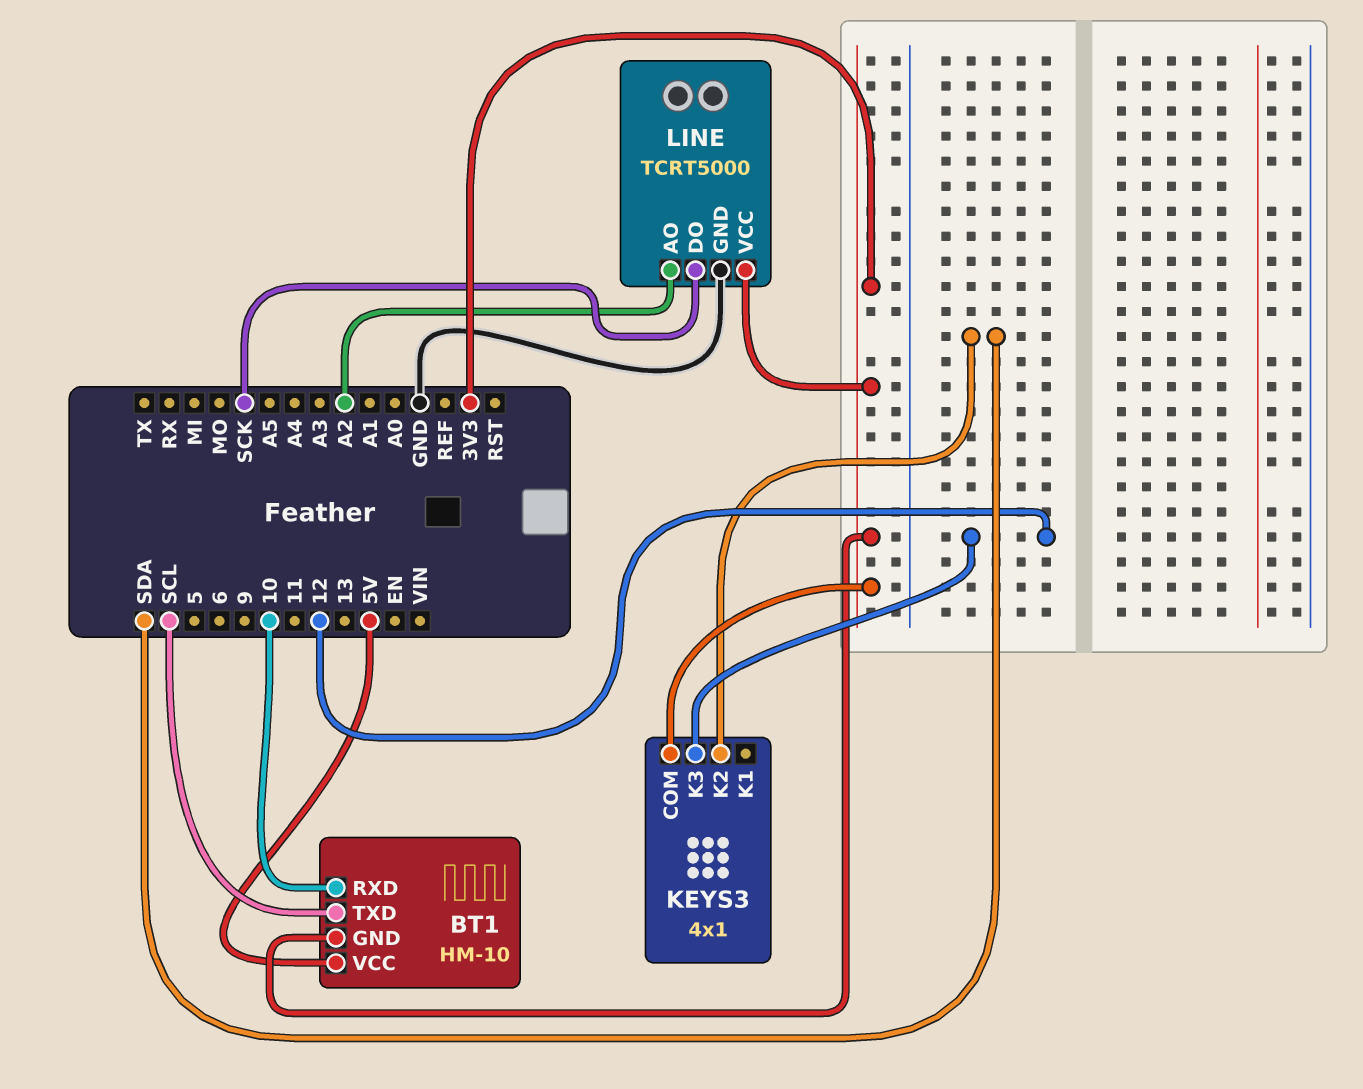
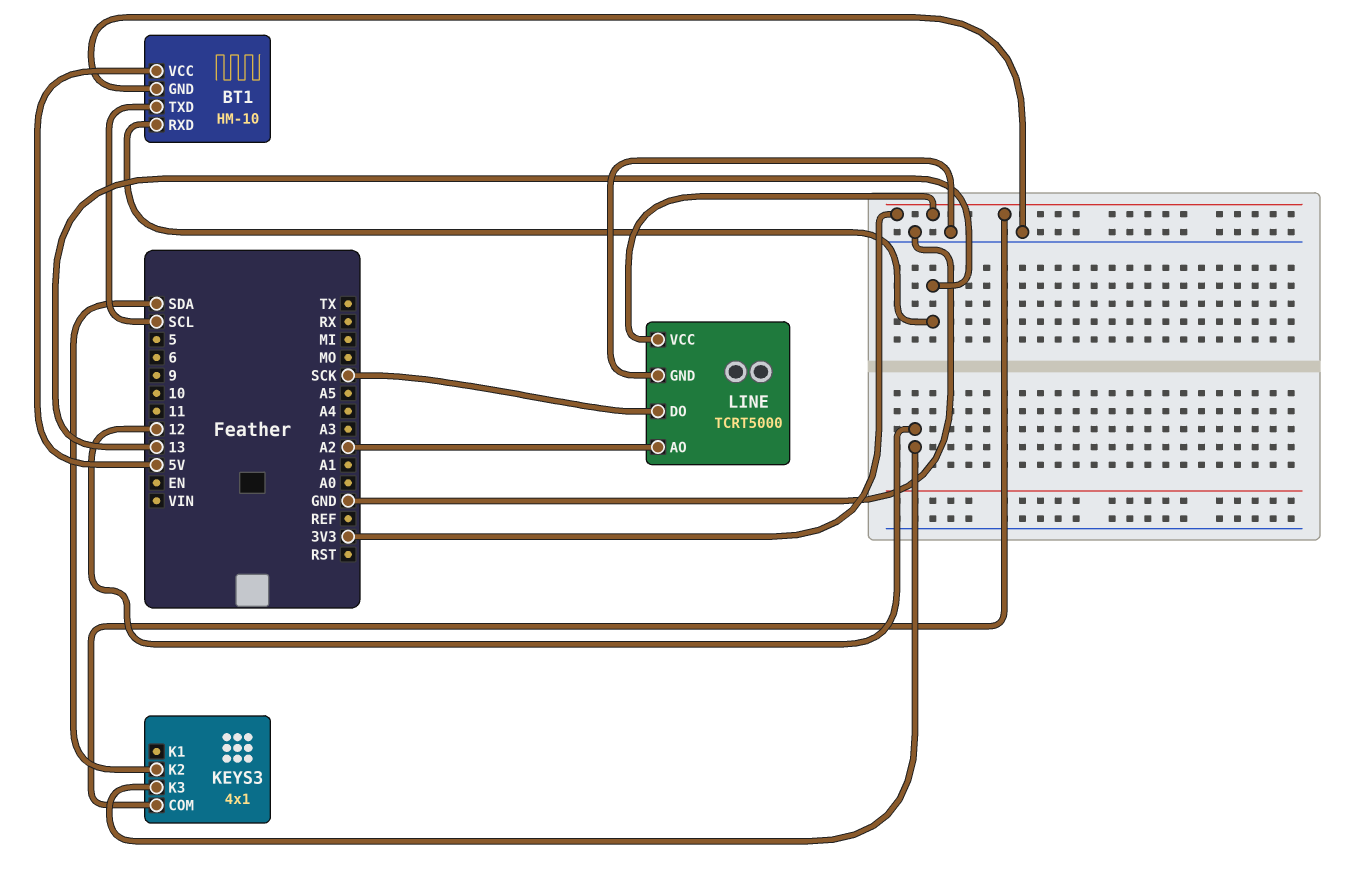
BT1 pin GND: 3V3 -> GND
BT1 pin RXD: 10 -> 13

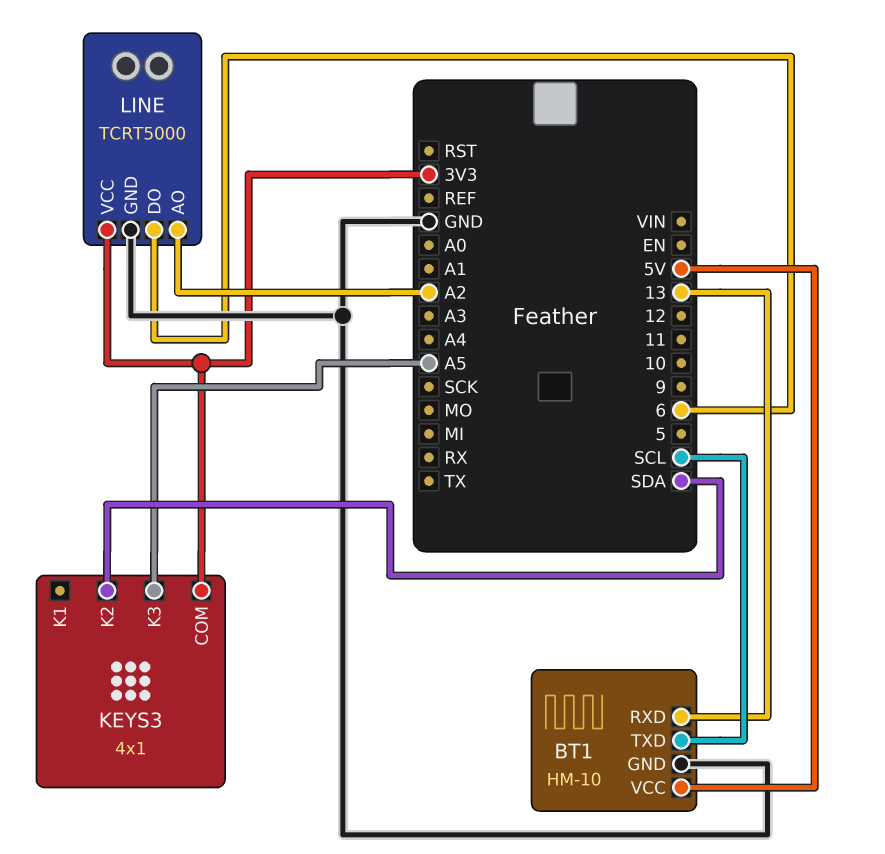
KEYS3 pin K3: 12 -> A5
LINE pin DO: SCK -> 6

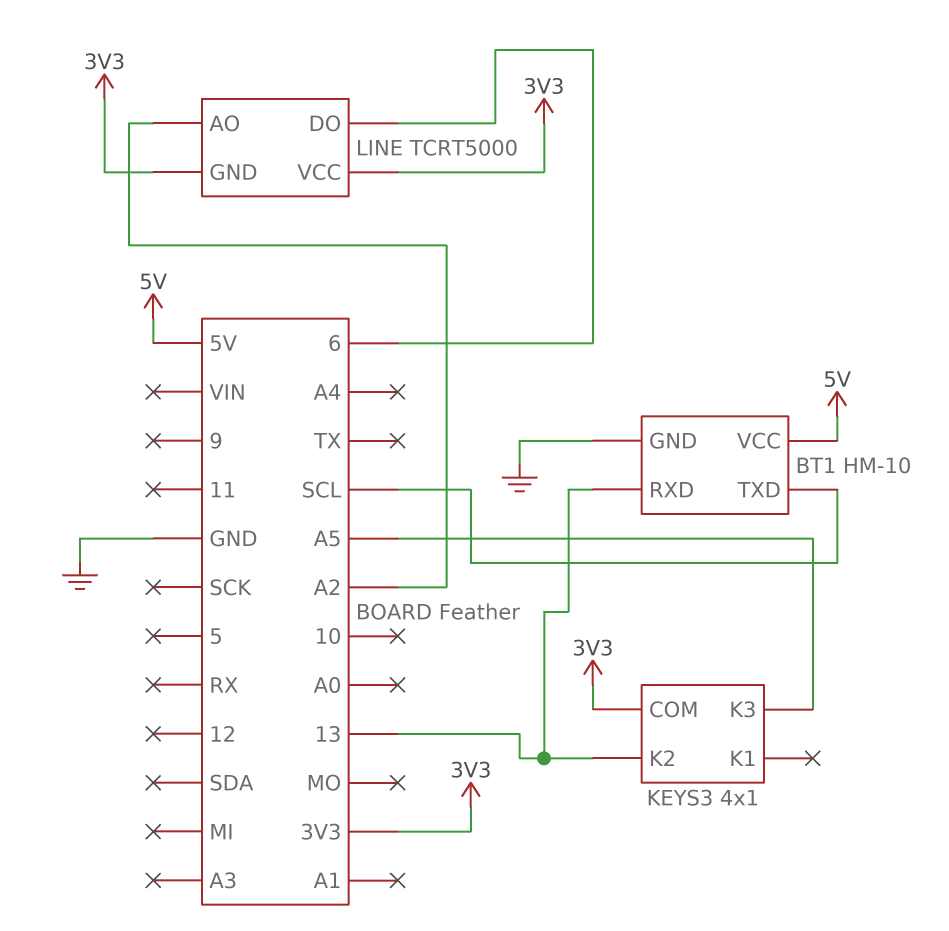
KEYS3 pin K2: SDA -> 13
LINE pin GND: GND -> 3V3

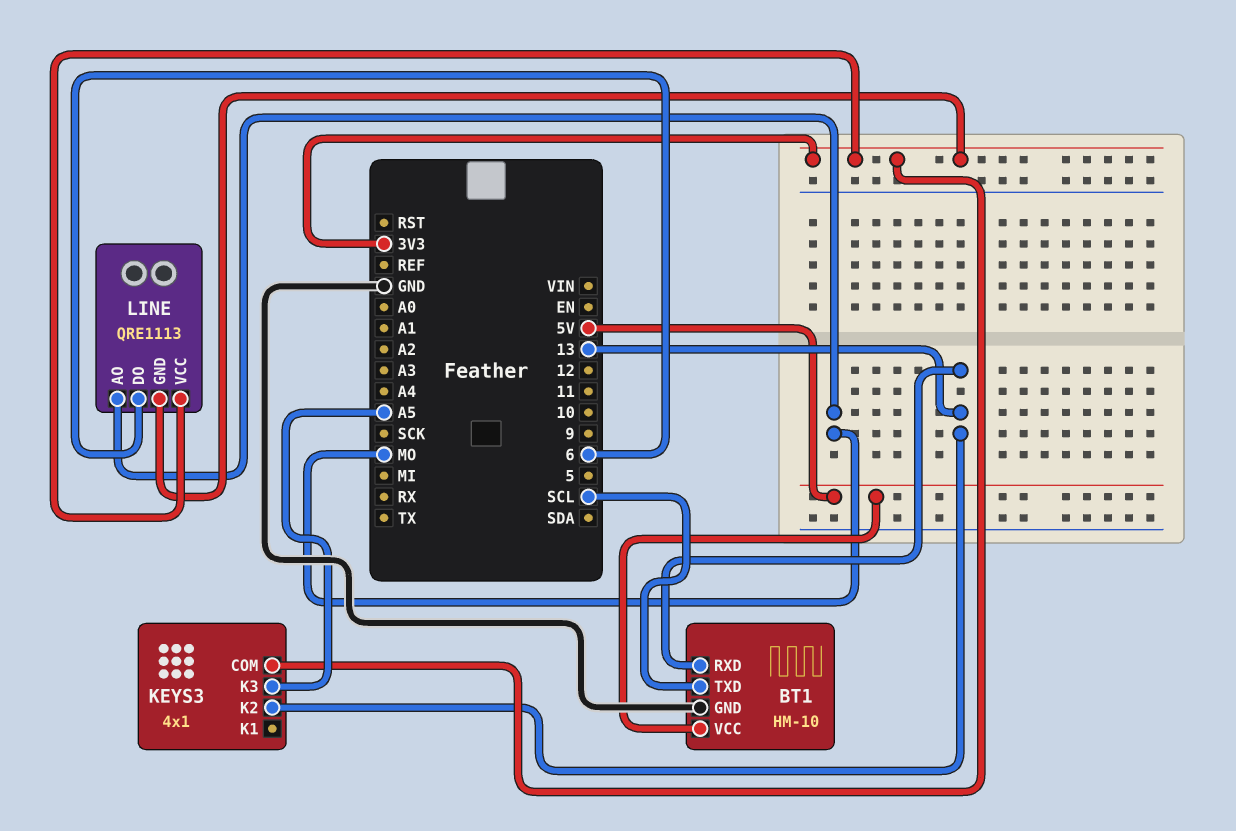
LINE: TCRT5000 -> QRE1113
LINE pin AO: A2 -> MO

